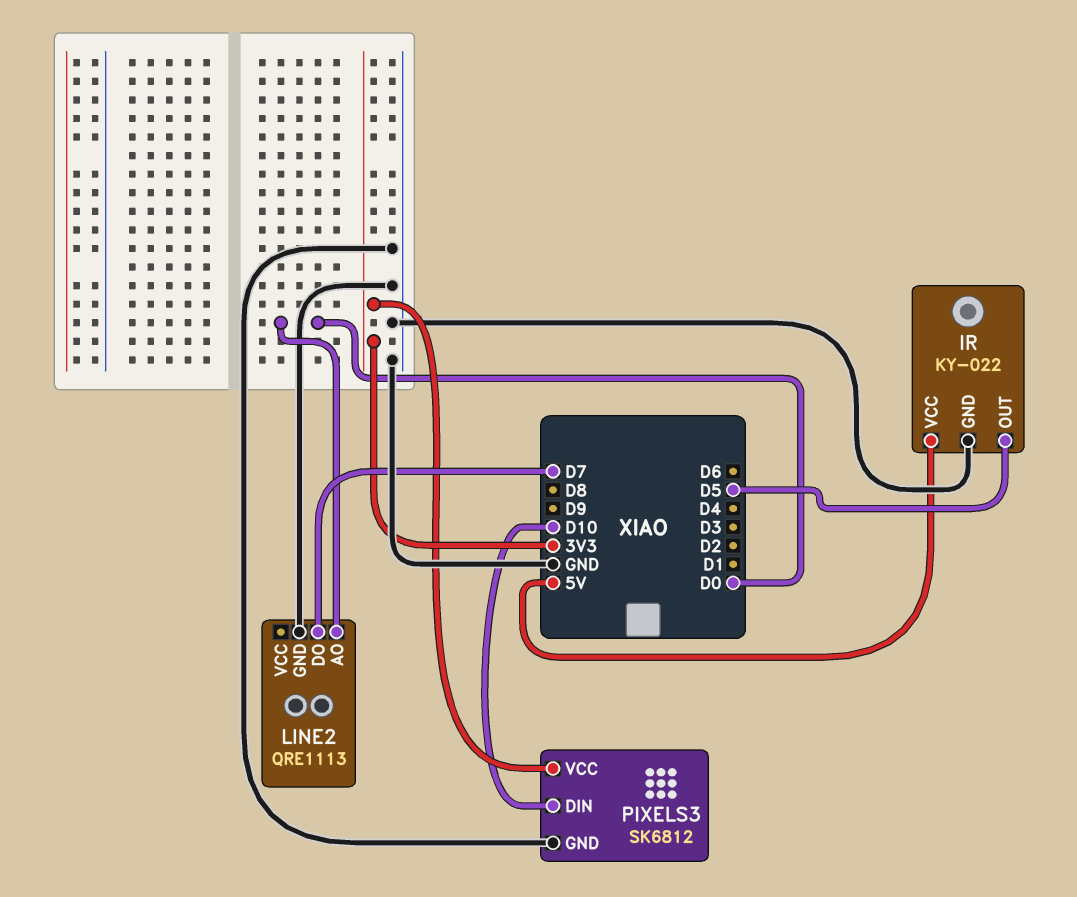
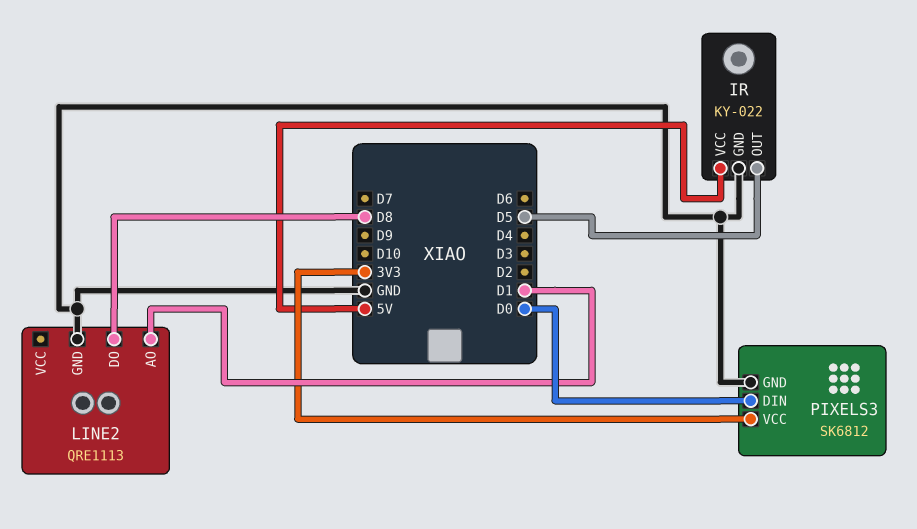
LINE2 pin AO: D0 -> D1
LINE2 pin DO: D7 -> D8
PIXELS3 pin DIN: D10 -> D0

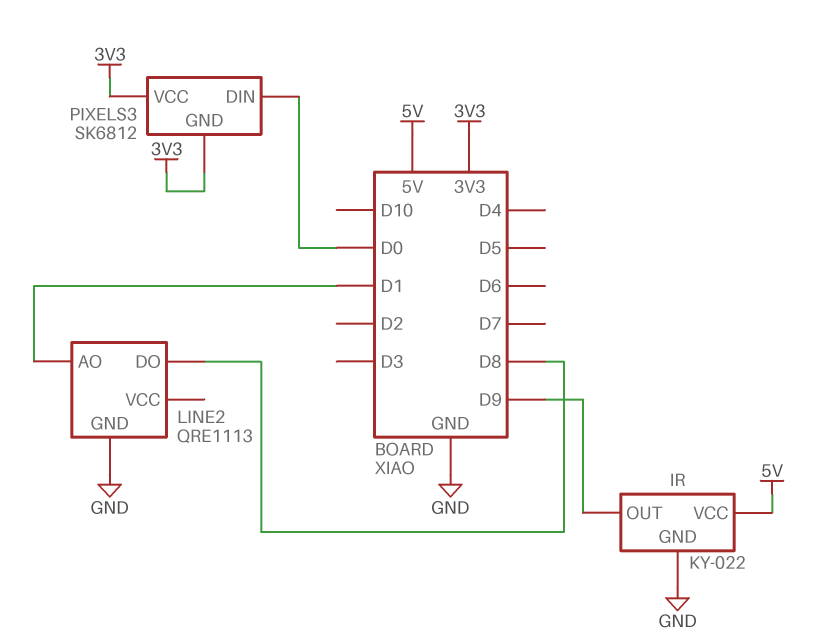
IR pin OUT: D5 -> D9
PIXELS3 pin GND: GND -> 3V3

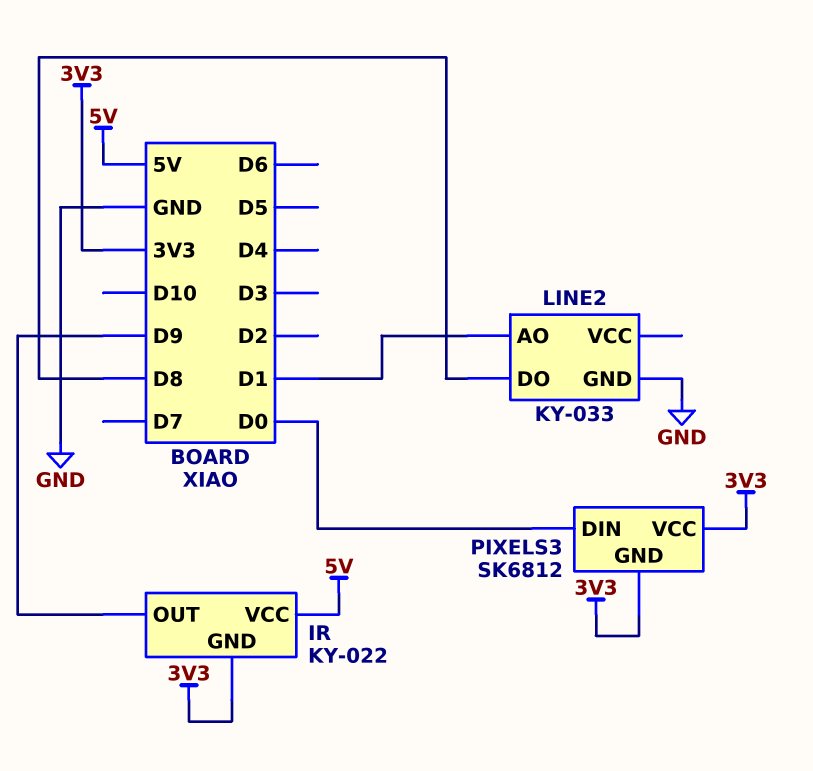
IR pin GND: GND -> 3V3
LINE2: QRE1113 -> KY-033

